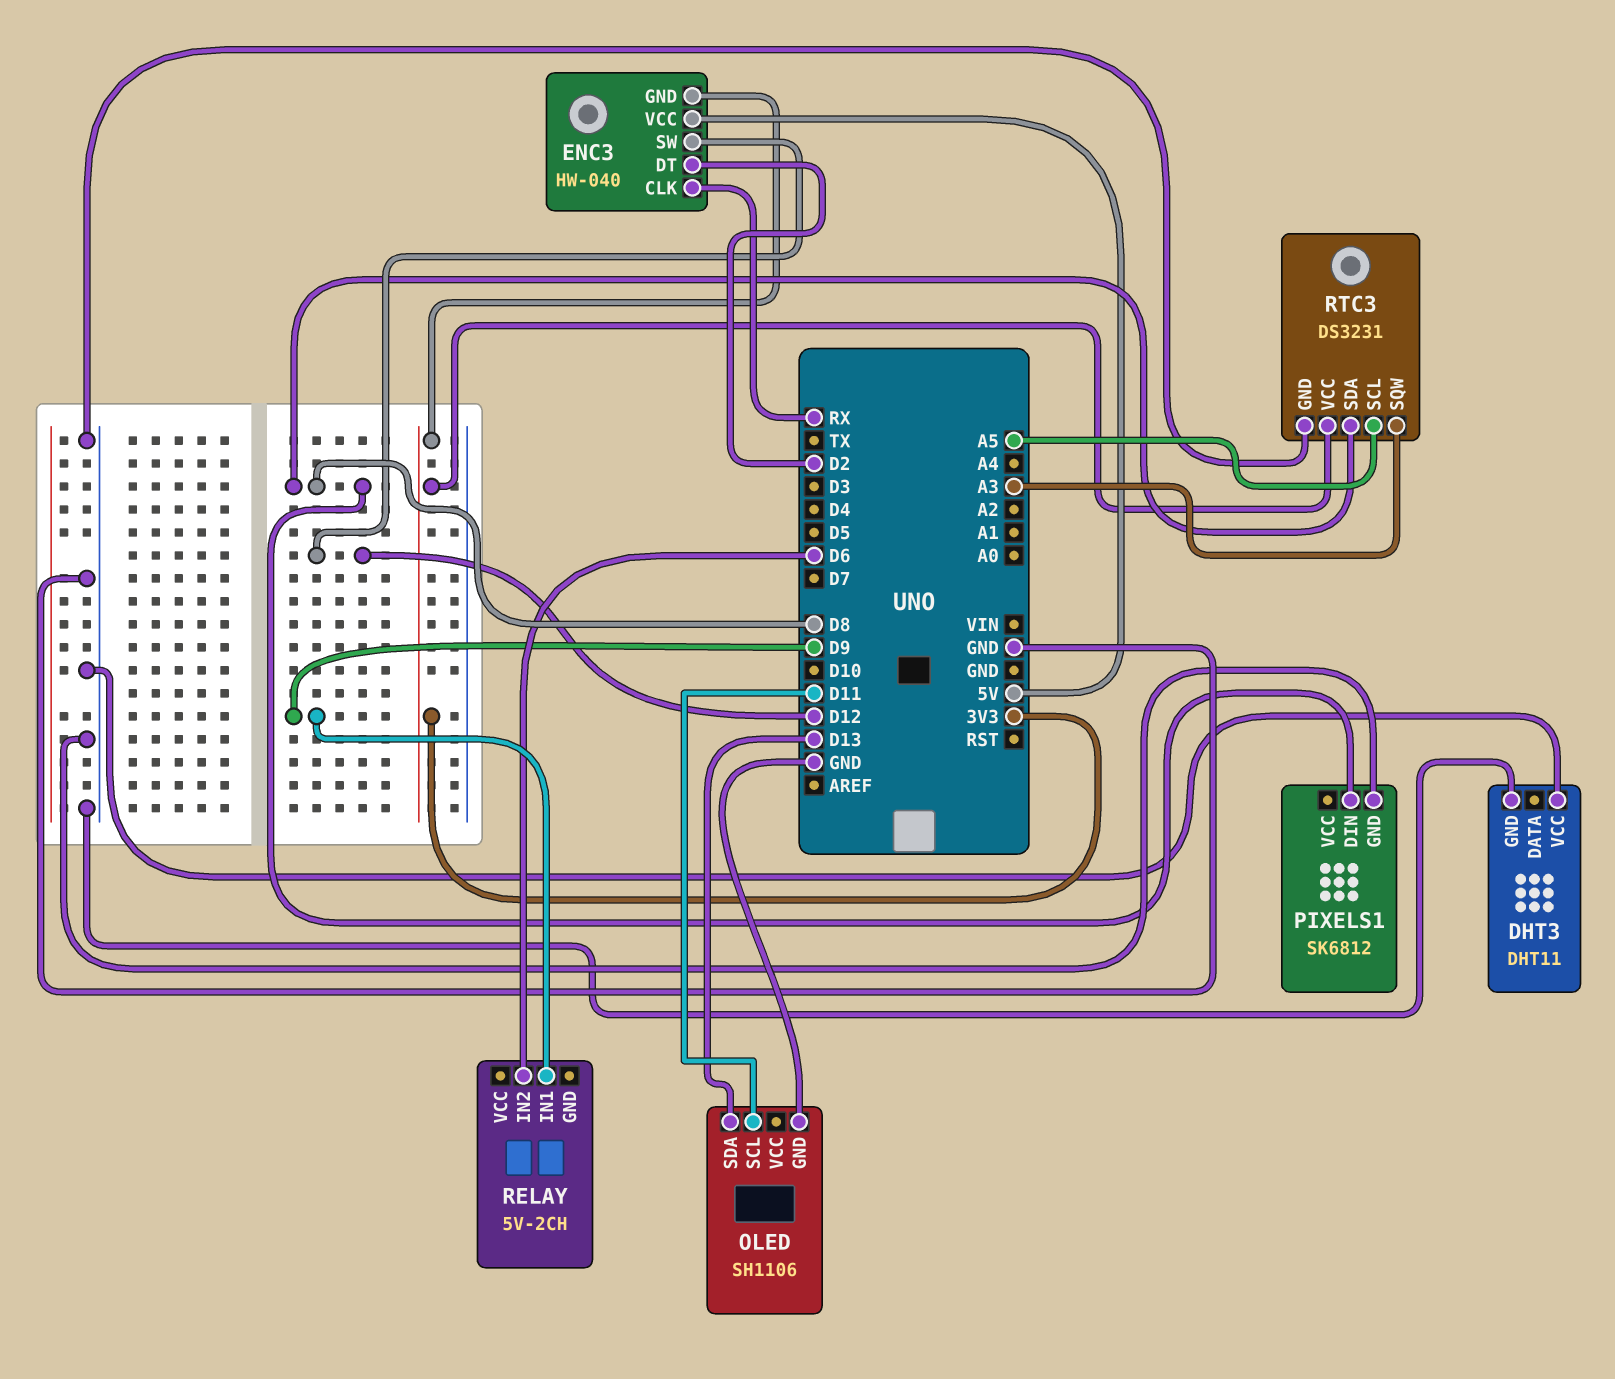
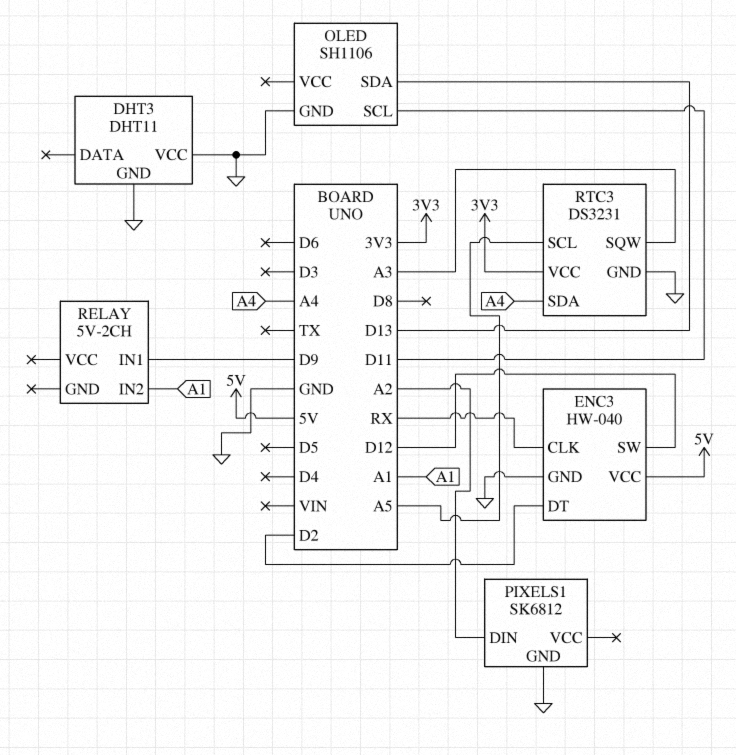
ENC3 pin GND: 3V3 -> GND
PIXELS1 pin DIN: D8 -> A2
RELAY pin IN2: D6 -> A1
RTC3 pin SDA: D8 -> A4

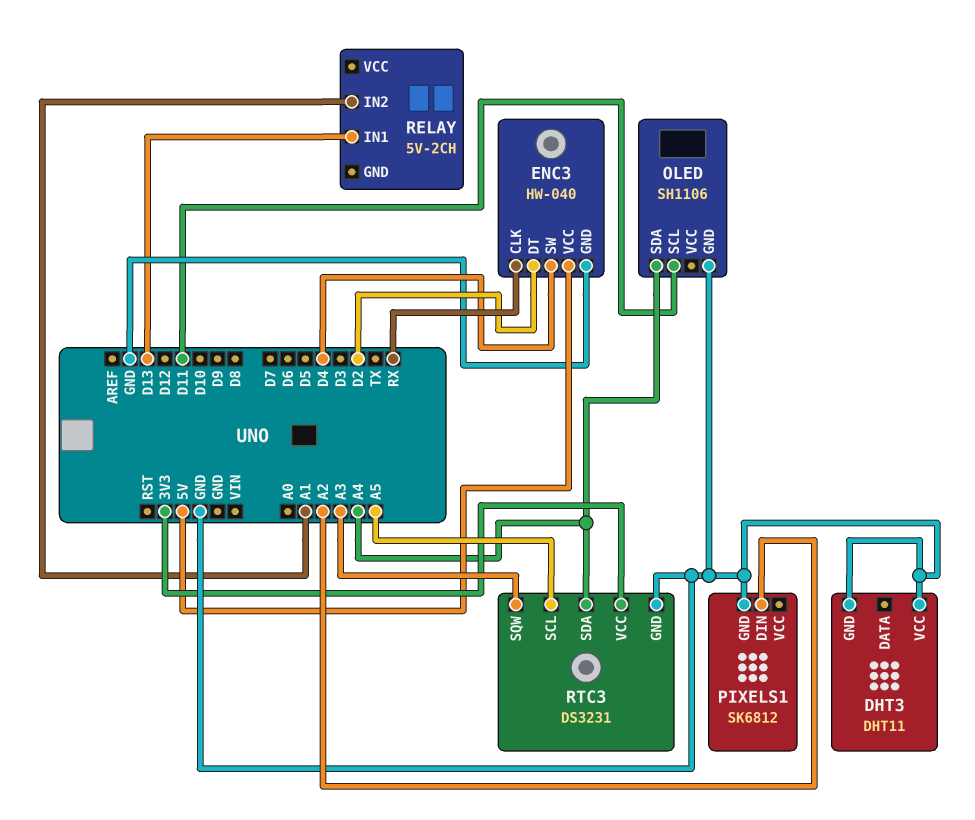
ENC3 pin SW: D12 -> D4
OLED pin SDA: D13 -> A4
RELAY pin IN1: D9 -> D13

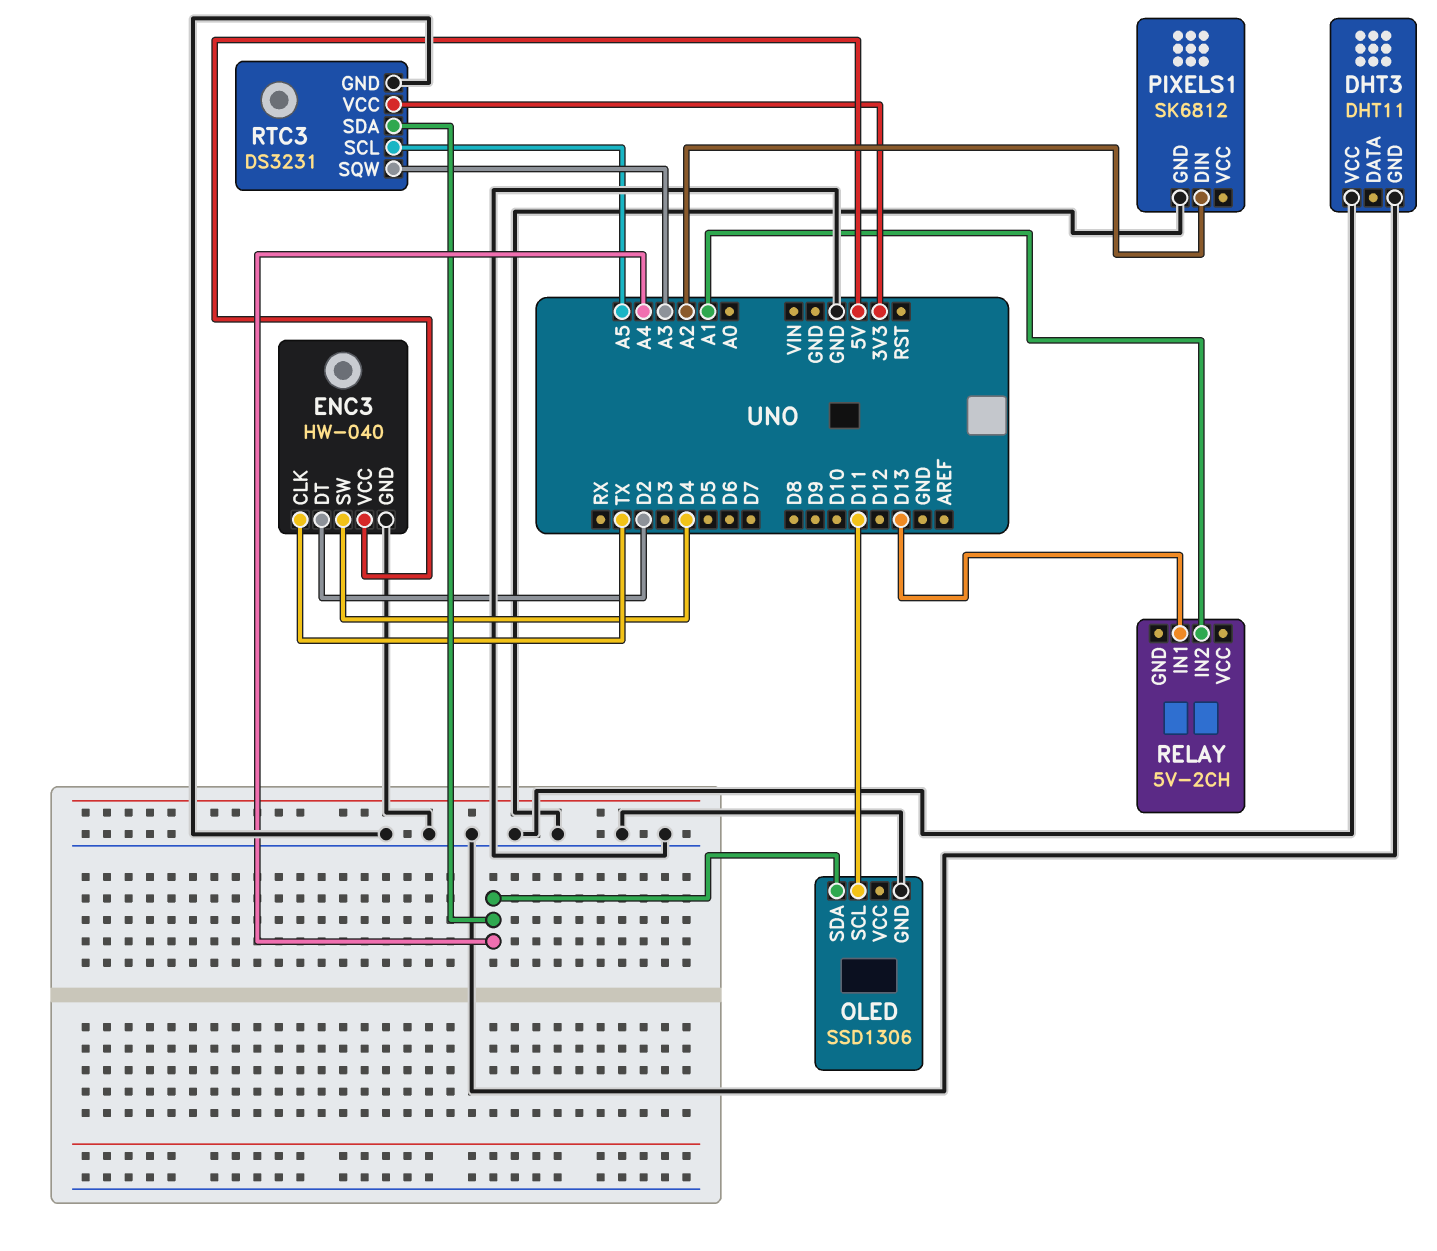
ENC3 pin CLK: RX -> TX
OLED: SH1106 -> SSD1306

